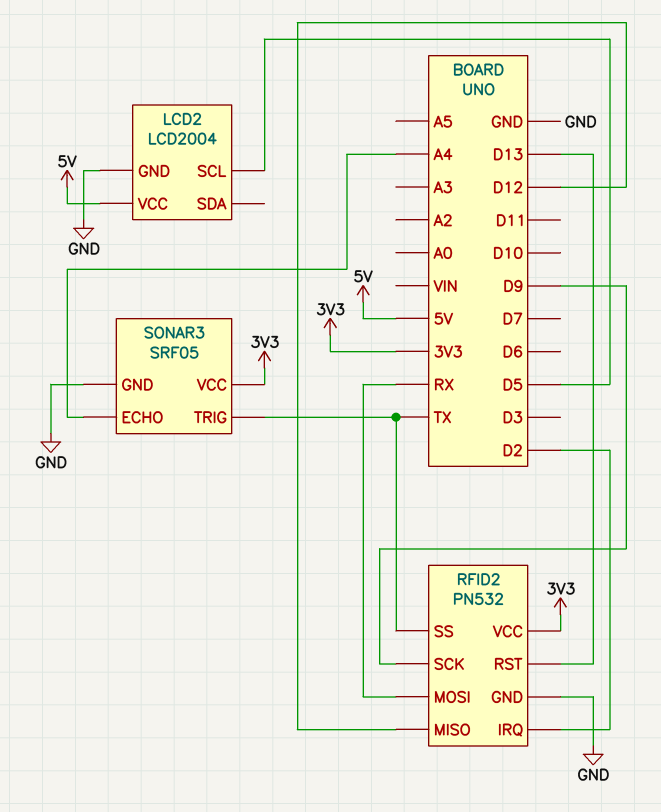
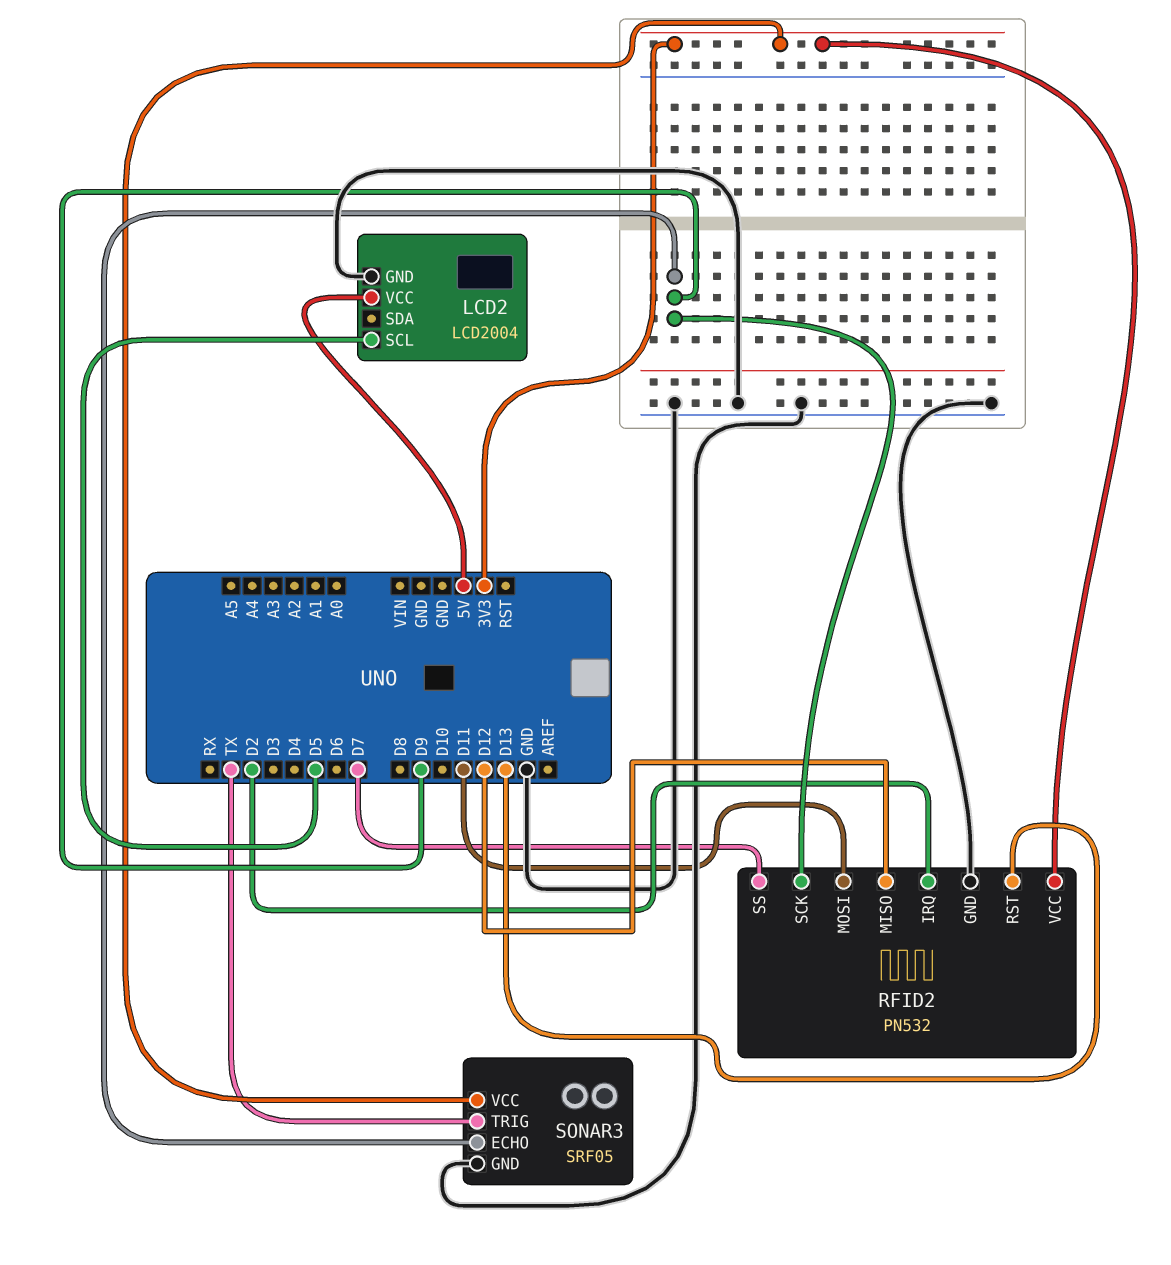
RFID2 pin MOSI: RX -> D11
RFID2 pin SS: TX -> D7
SONAR3 pin ECHO: A4 -> D9

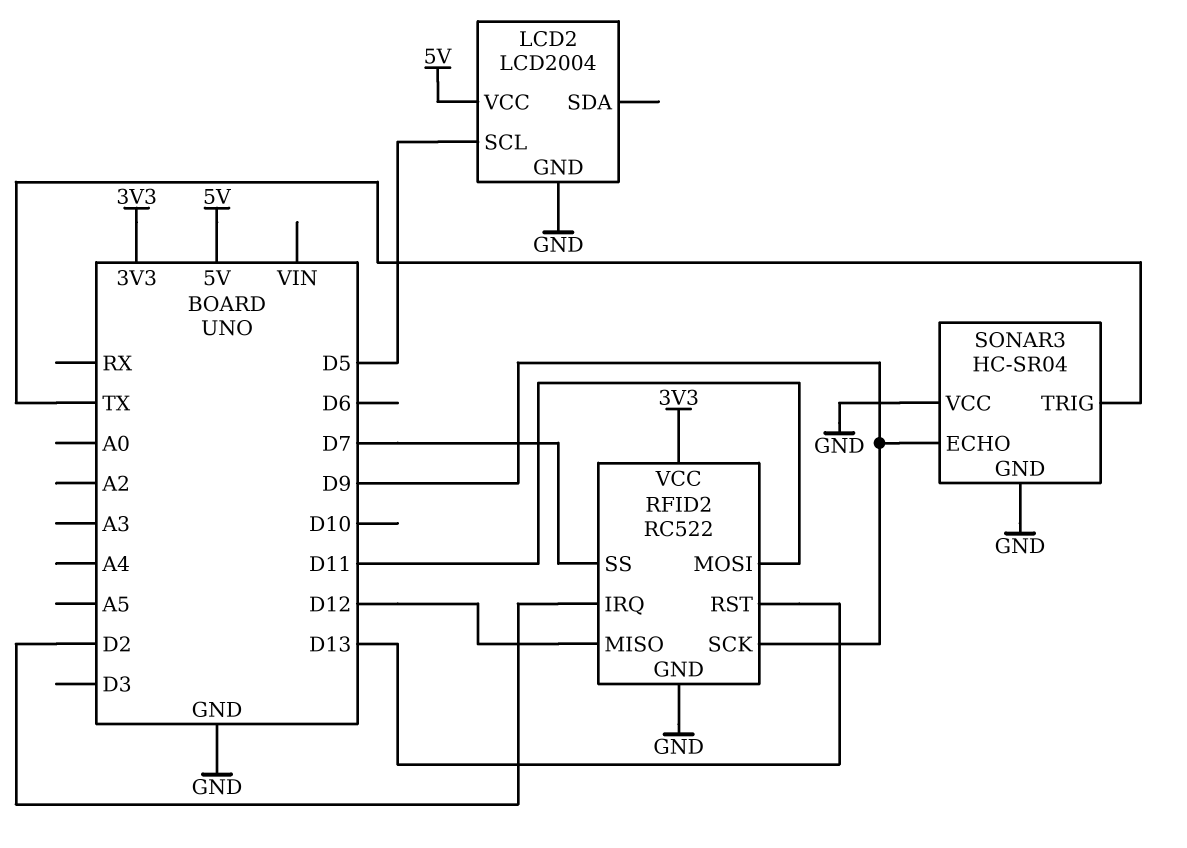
RFID2: PN532 -> RC522
SONAR3: SRF05 -> HC-SR04
SONAR3 pin VCC: 3V3 -> GND

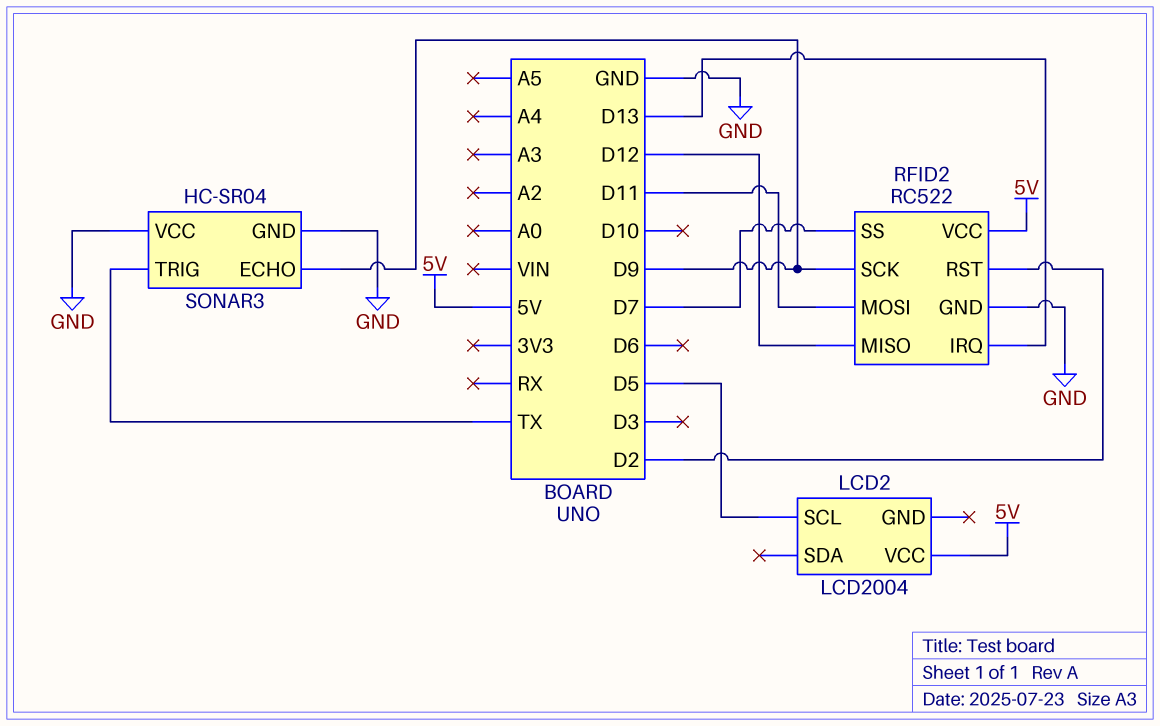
LCD2 pin GND: GND -> none
RFID2 pin IRQ: D2 -> D13
RFID2 pin RST: D13 -> D2
RFID2 pin VCC: 3V3 -> 5V

